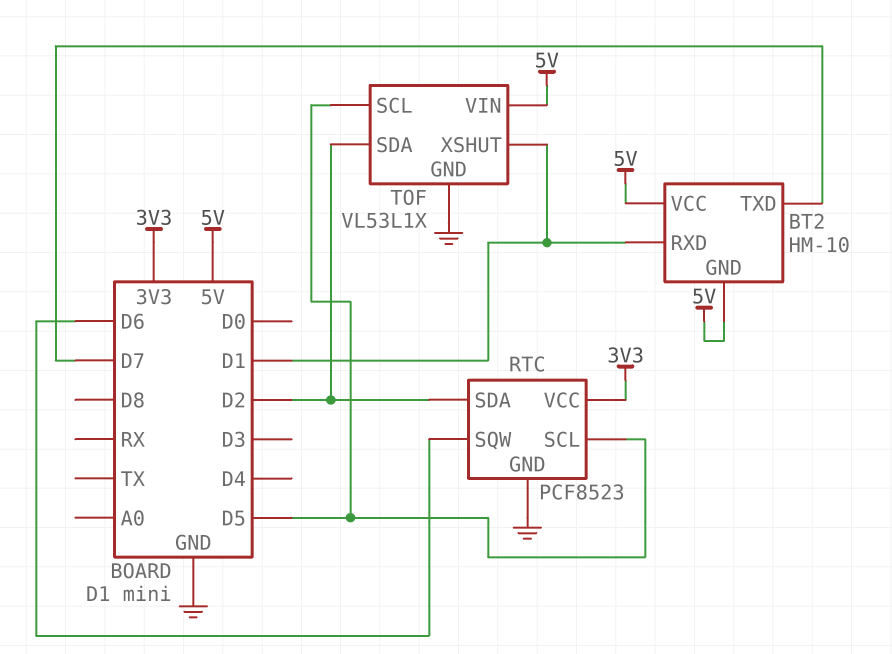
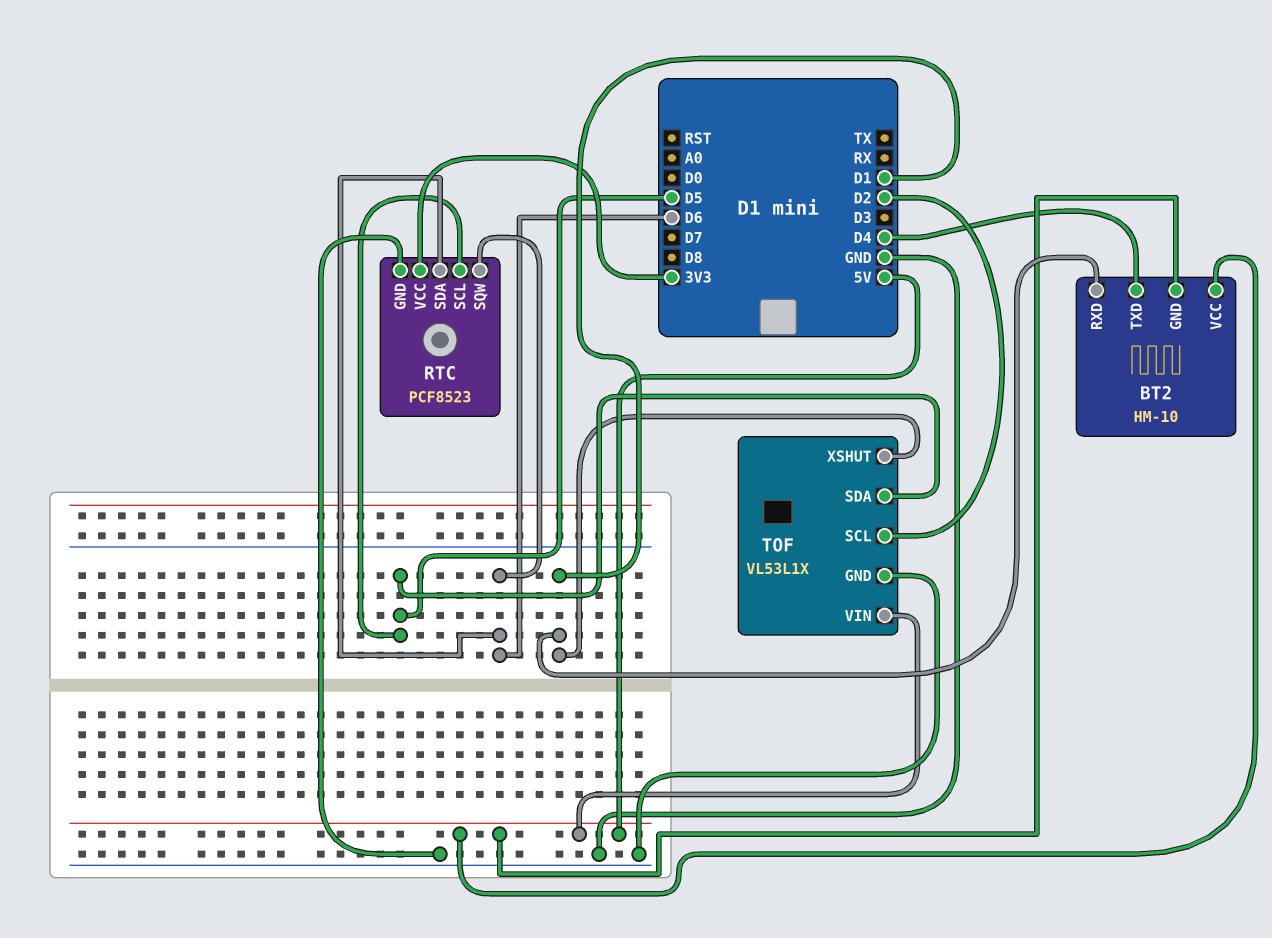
BT2 pin TXD: D7 -> D4
RTC pin SDA: D2 -> D6
TOF pin SCL: D5 -> D2
TOF pin SDA: D2 -> D5

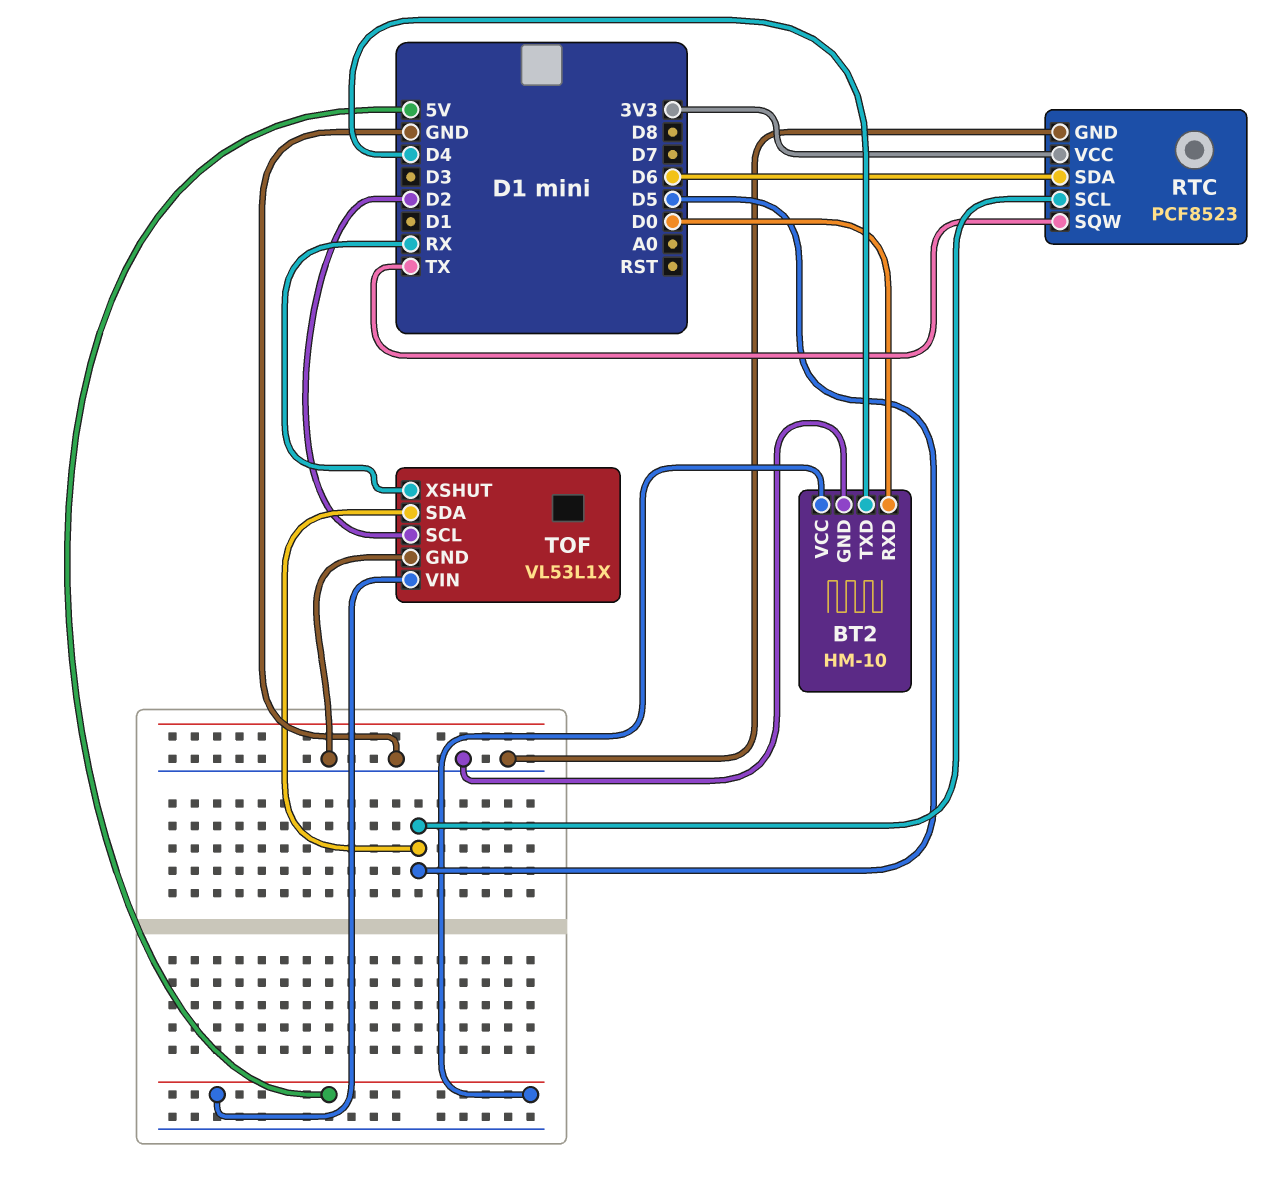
BT2 pin GND: 5V -> GND
BT2 pin RXD: D1 -> D0
RTC pin SQW: D6 -> TX
TOF pin XSHUT: D1 -> RX

